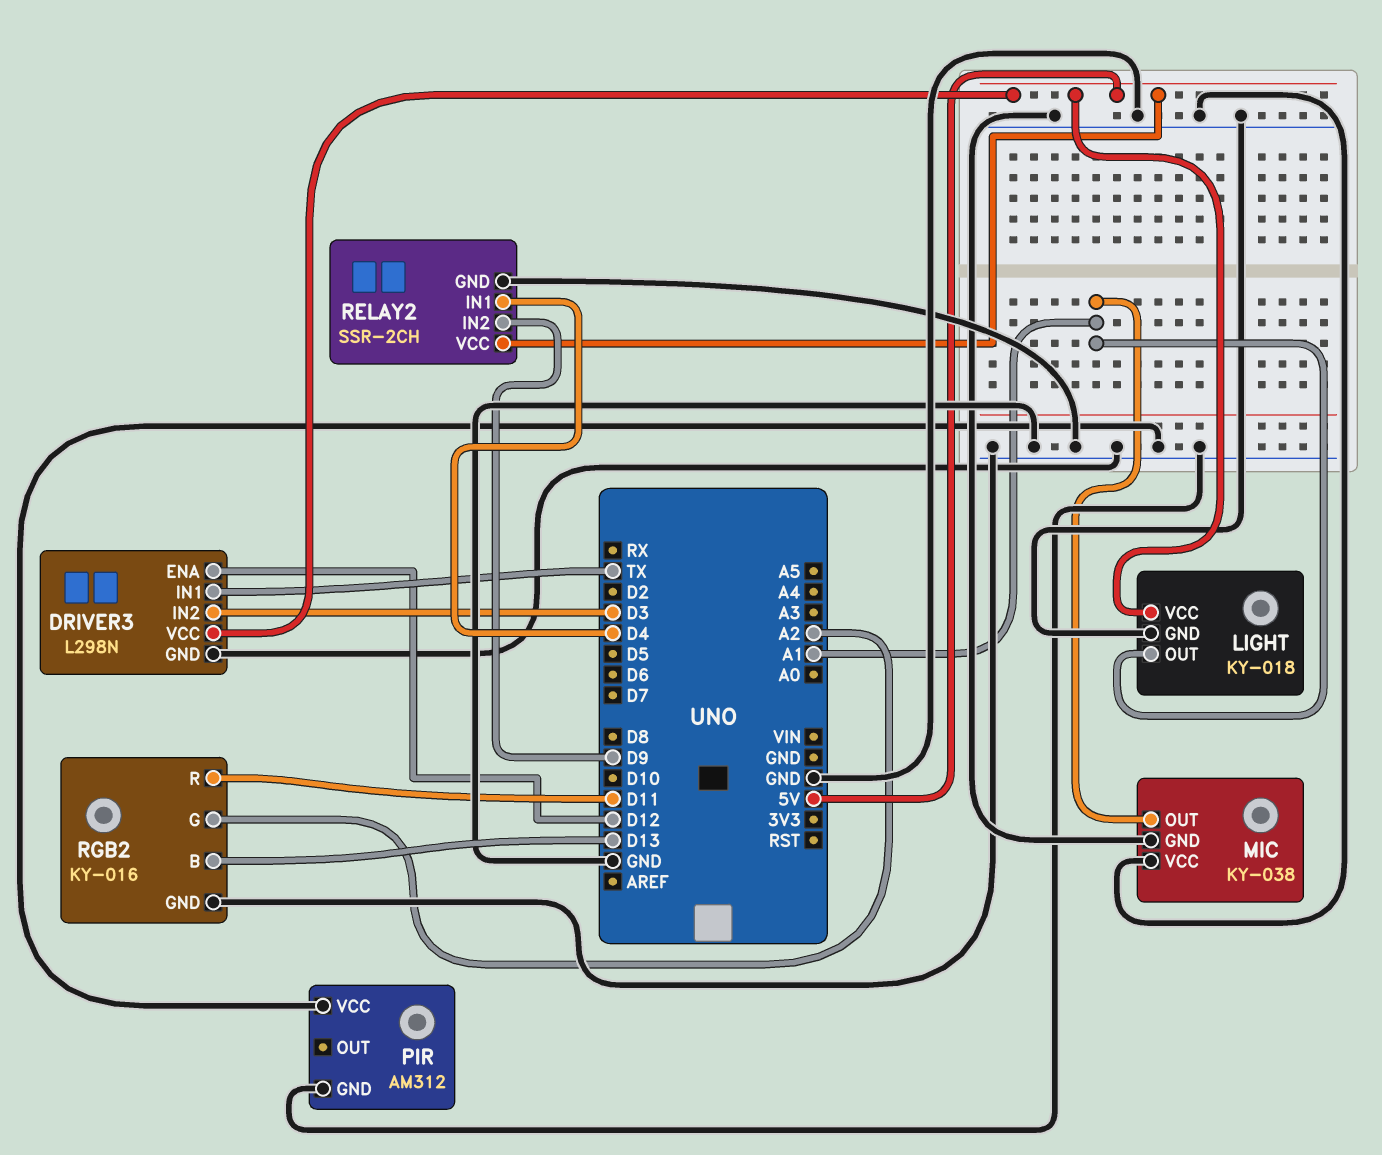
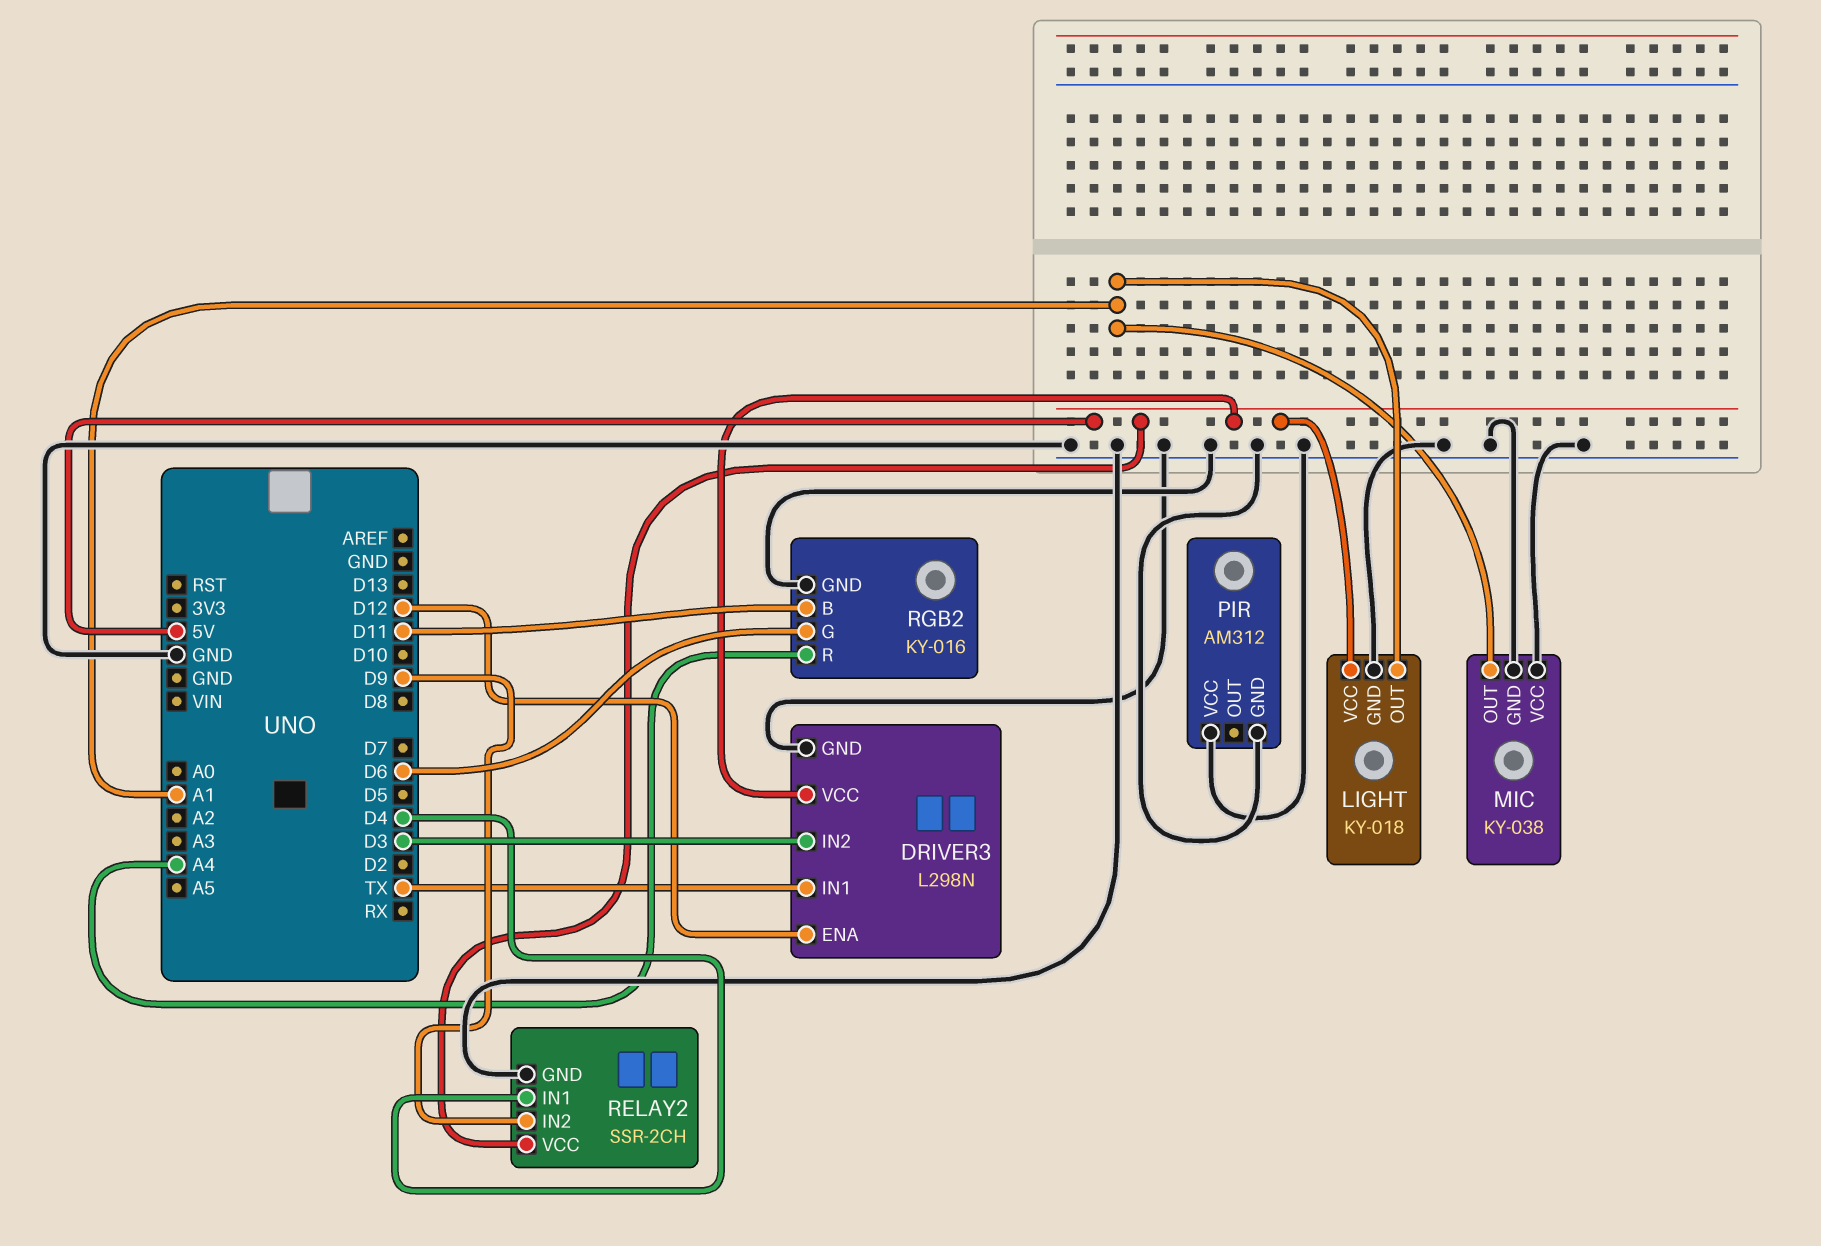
RGB2 pin B: D13 -> D11
RGB2 pin G: A2 -> D6
RGB2 pin R: D11 -> A4

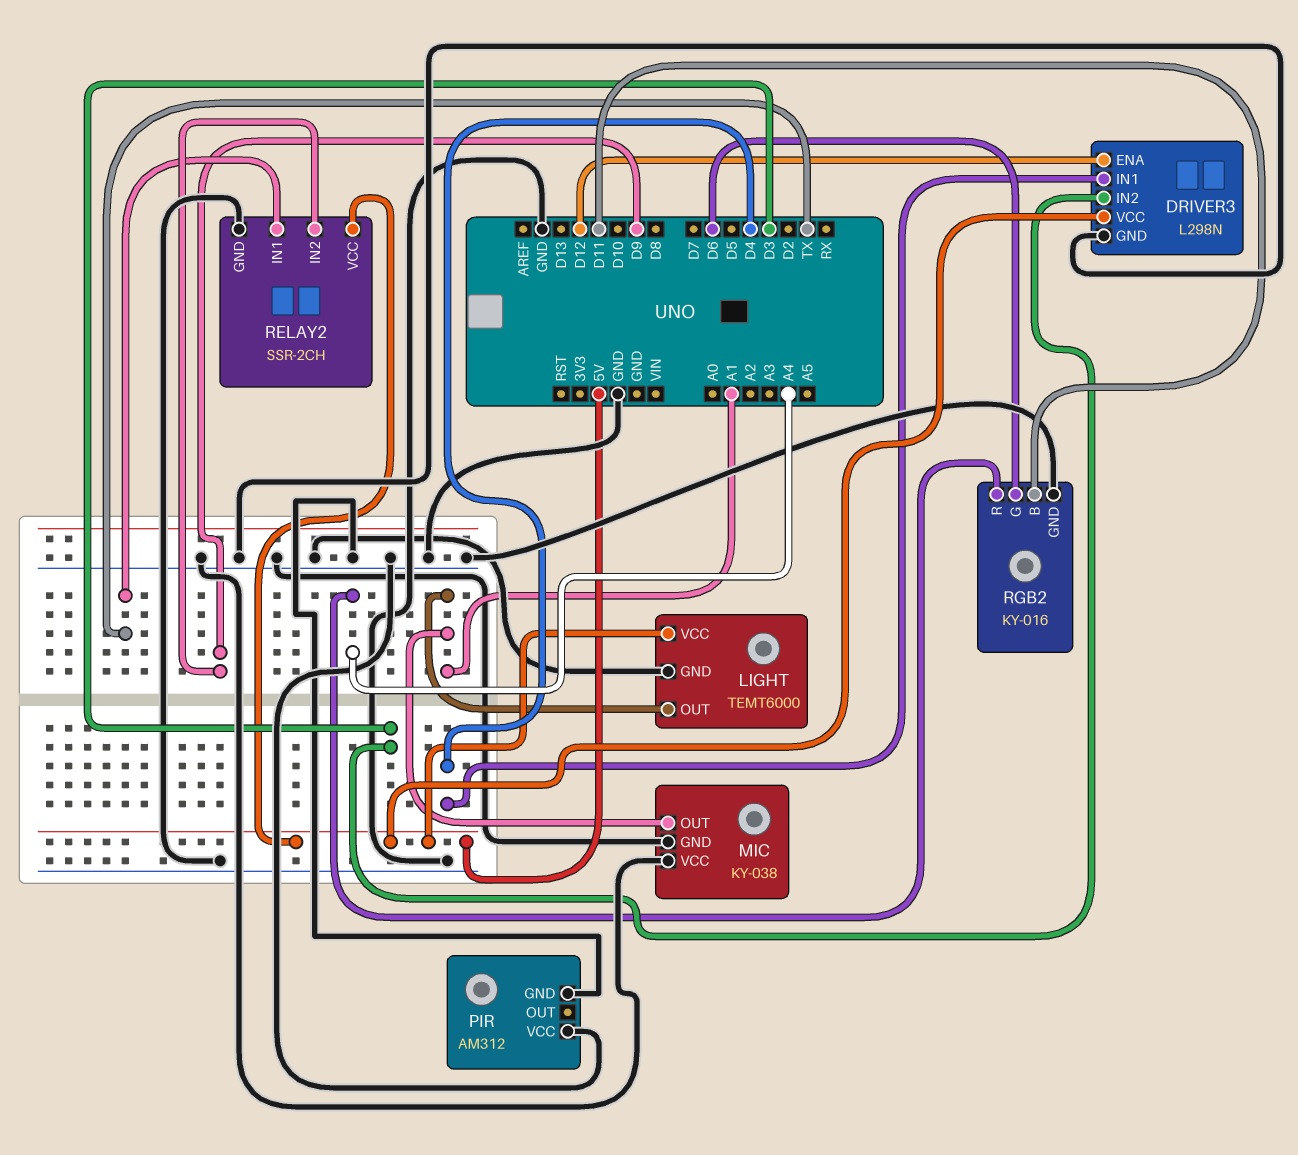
DRIVER3 pin IN1: TX -> D4
LIGHT: KY-018 -> TEMT6000
RELAY2 pin IN1: D4 -> TX

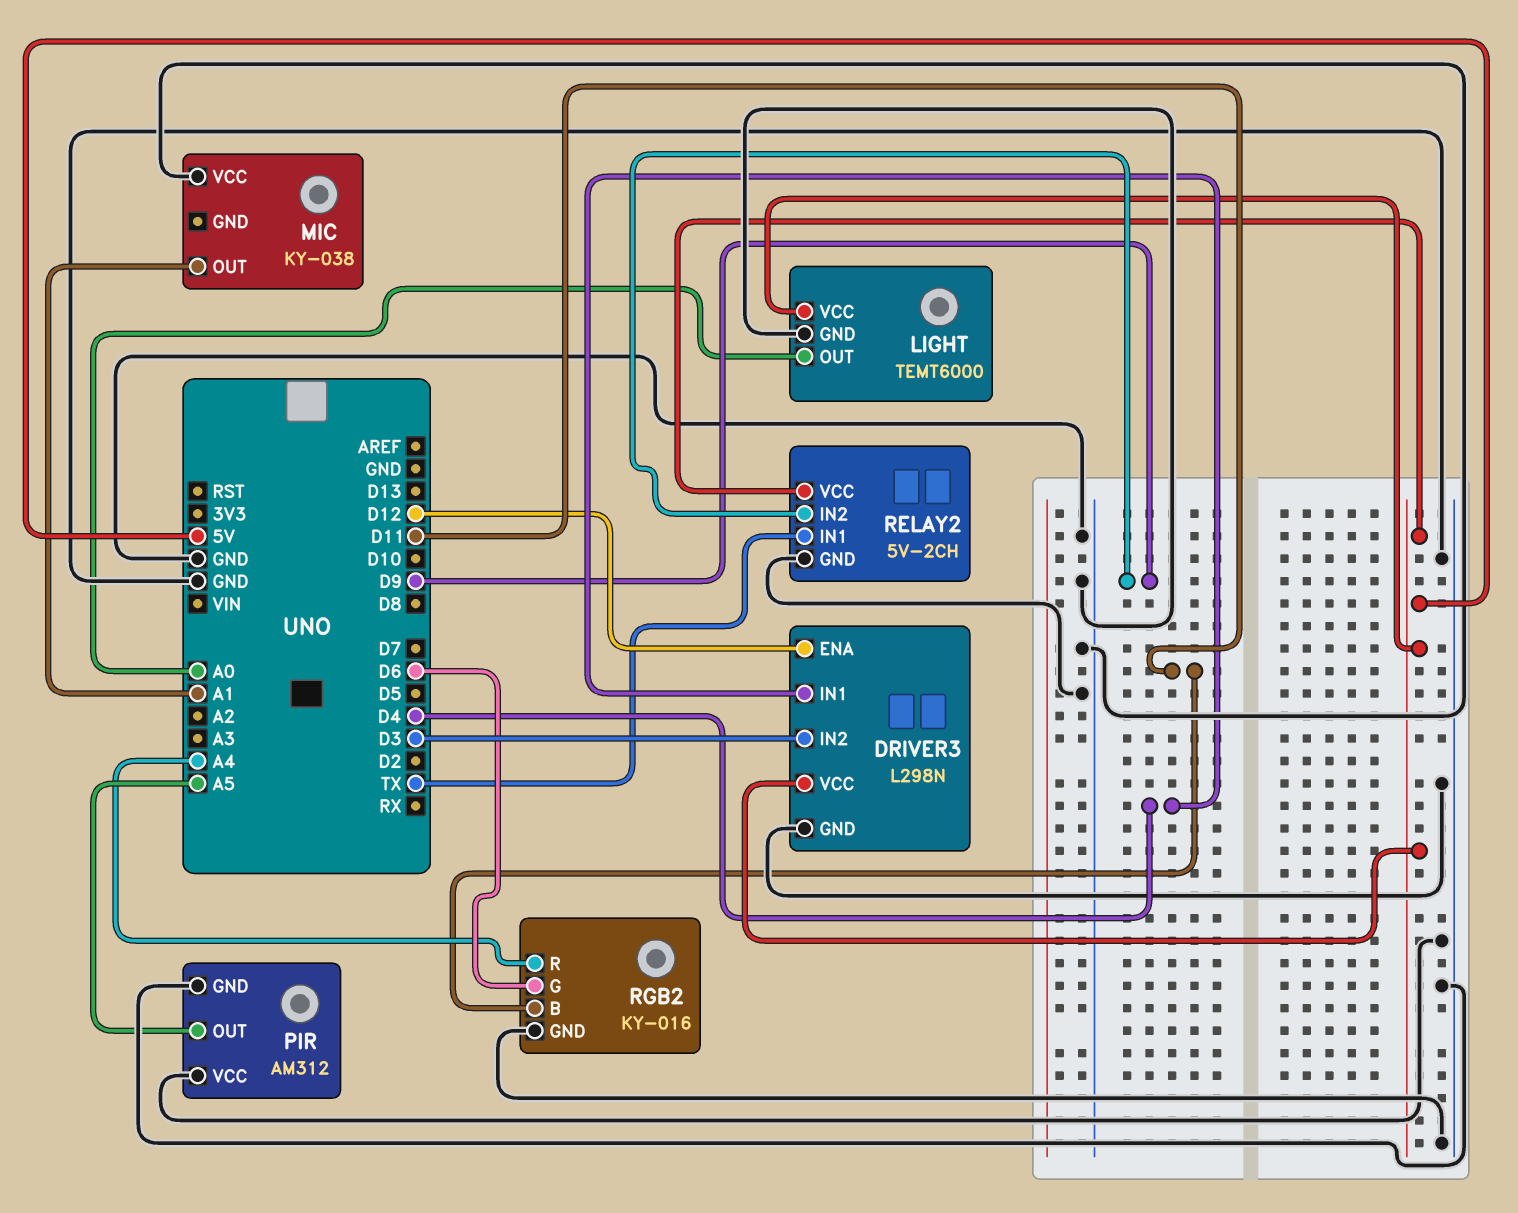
LIGHT pin OUT: A1 -> A0
MIC pin GND: GND -> none
PIR pin OUT: none -> A5
RELAY2: SSR-2CH -> 5V-2CH

